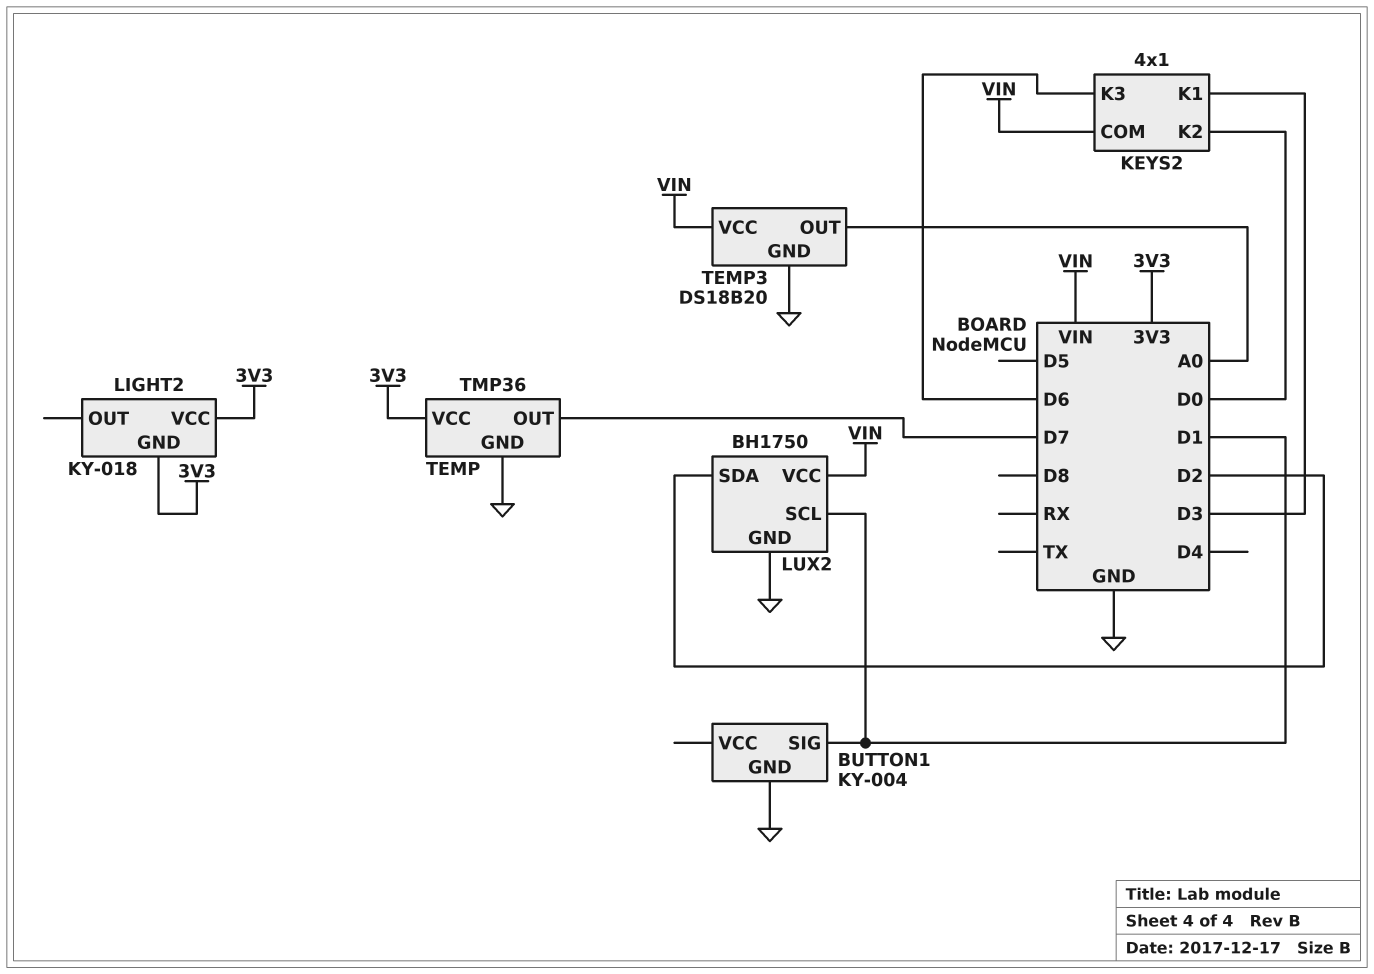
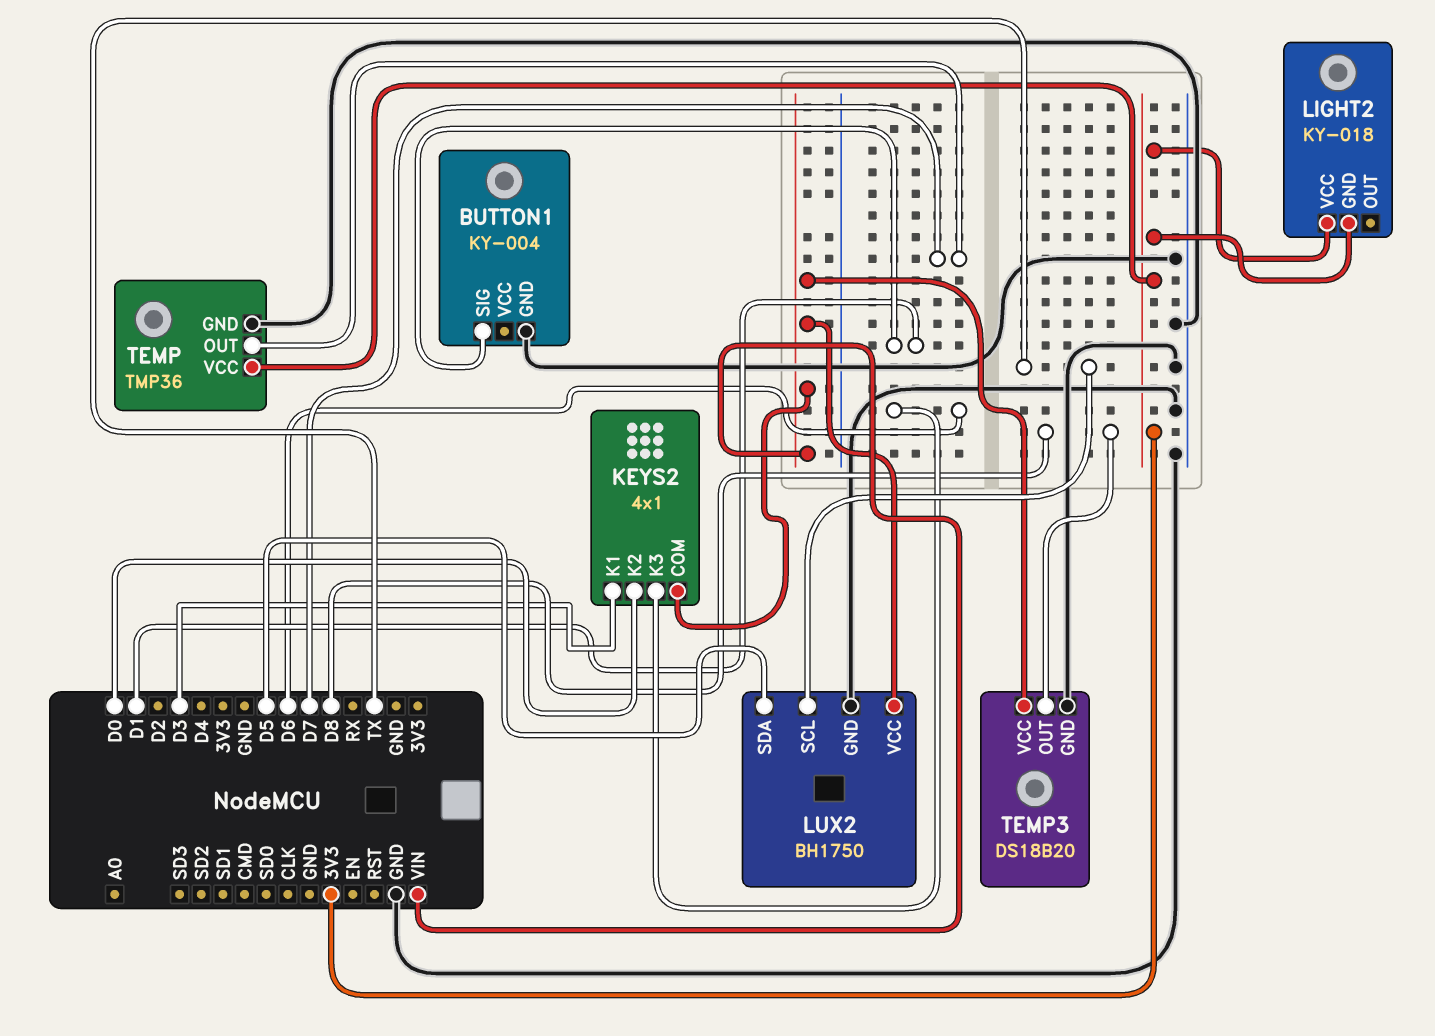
LUX2 pin SCL: D1 -> TX
LUX2 pin SDA: D2 -> D5
TEMP3 pin OUT: A0 -> D8

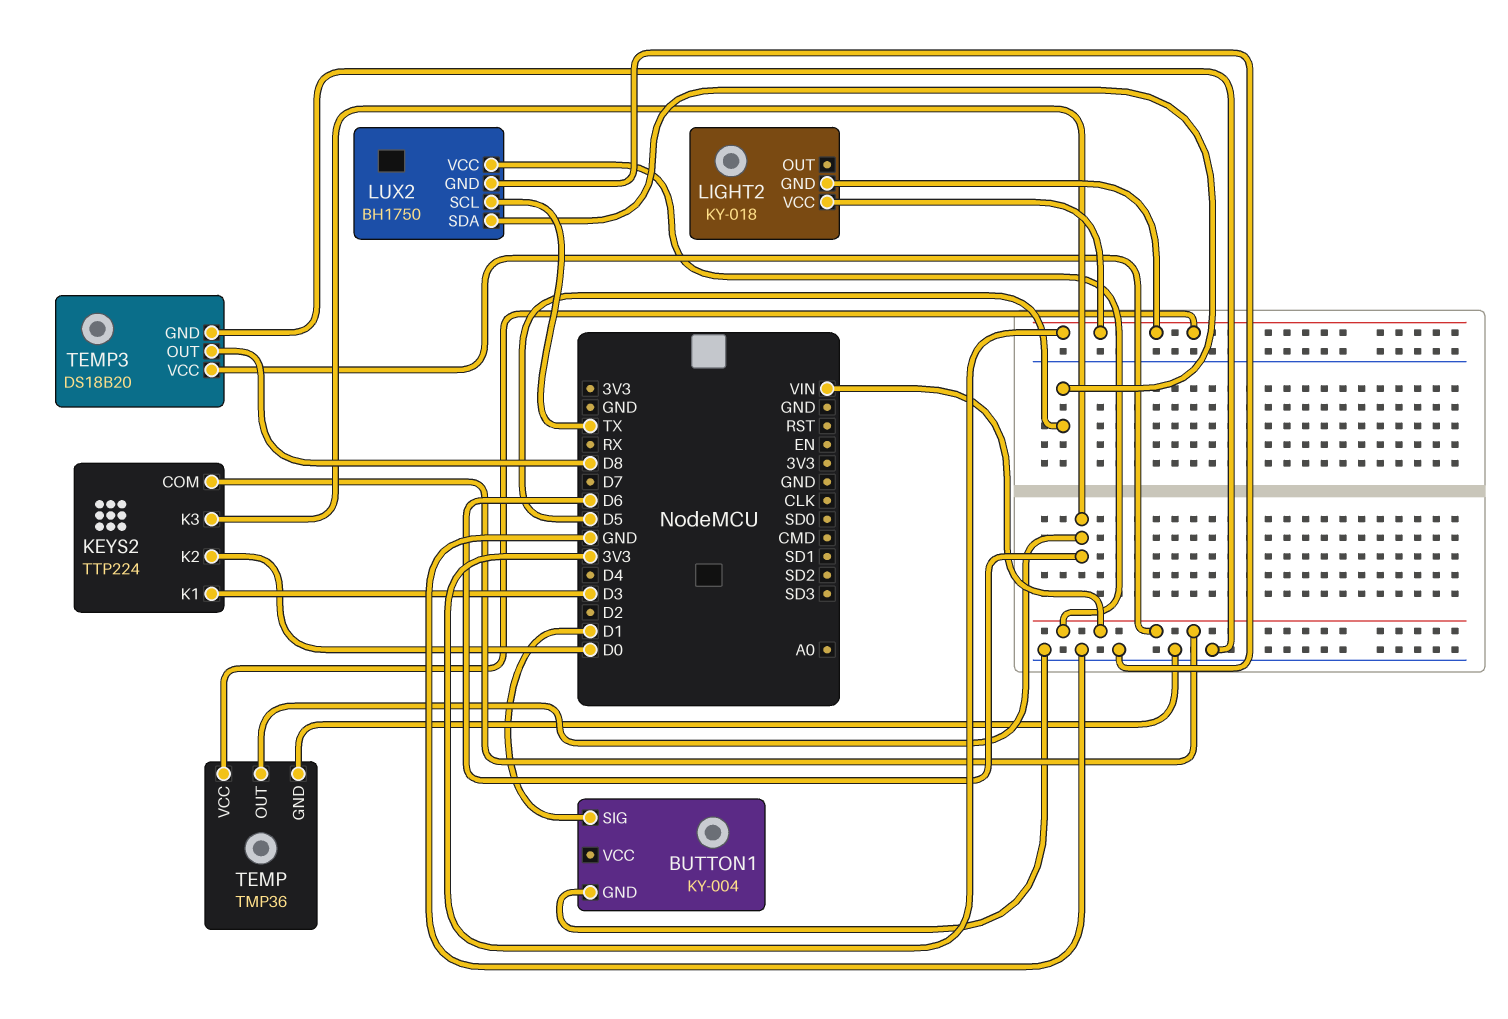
KEYS2: 4x1 -> TTP224
TEMP pin OUT: D7 -> D6

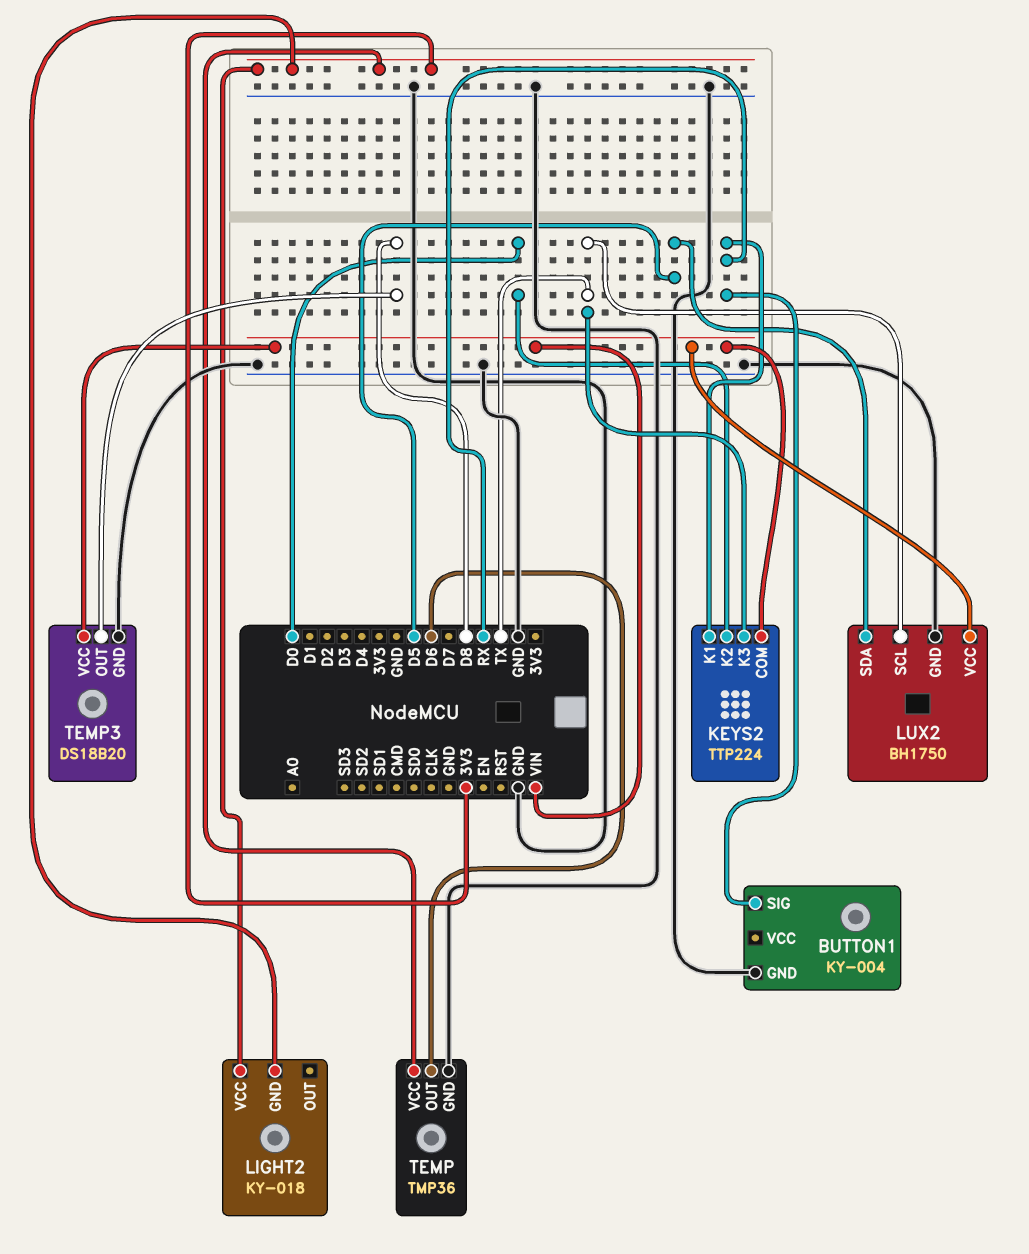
BUTTON1 pin SIG: D1 -> RX
KEYS2 pin K1: D3 -> RX
KEYS2 pin K3: D6 -> TX

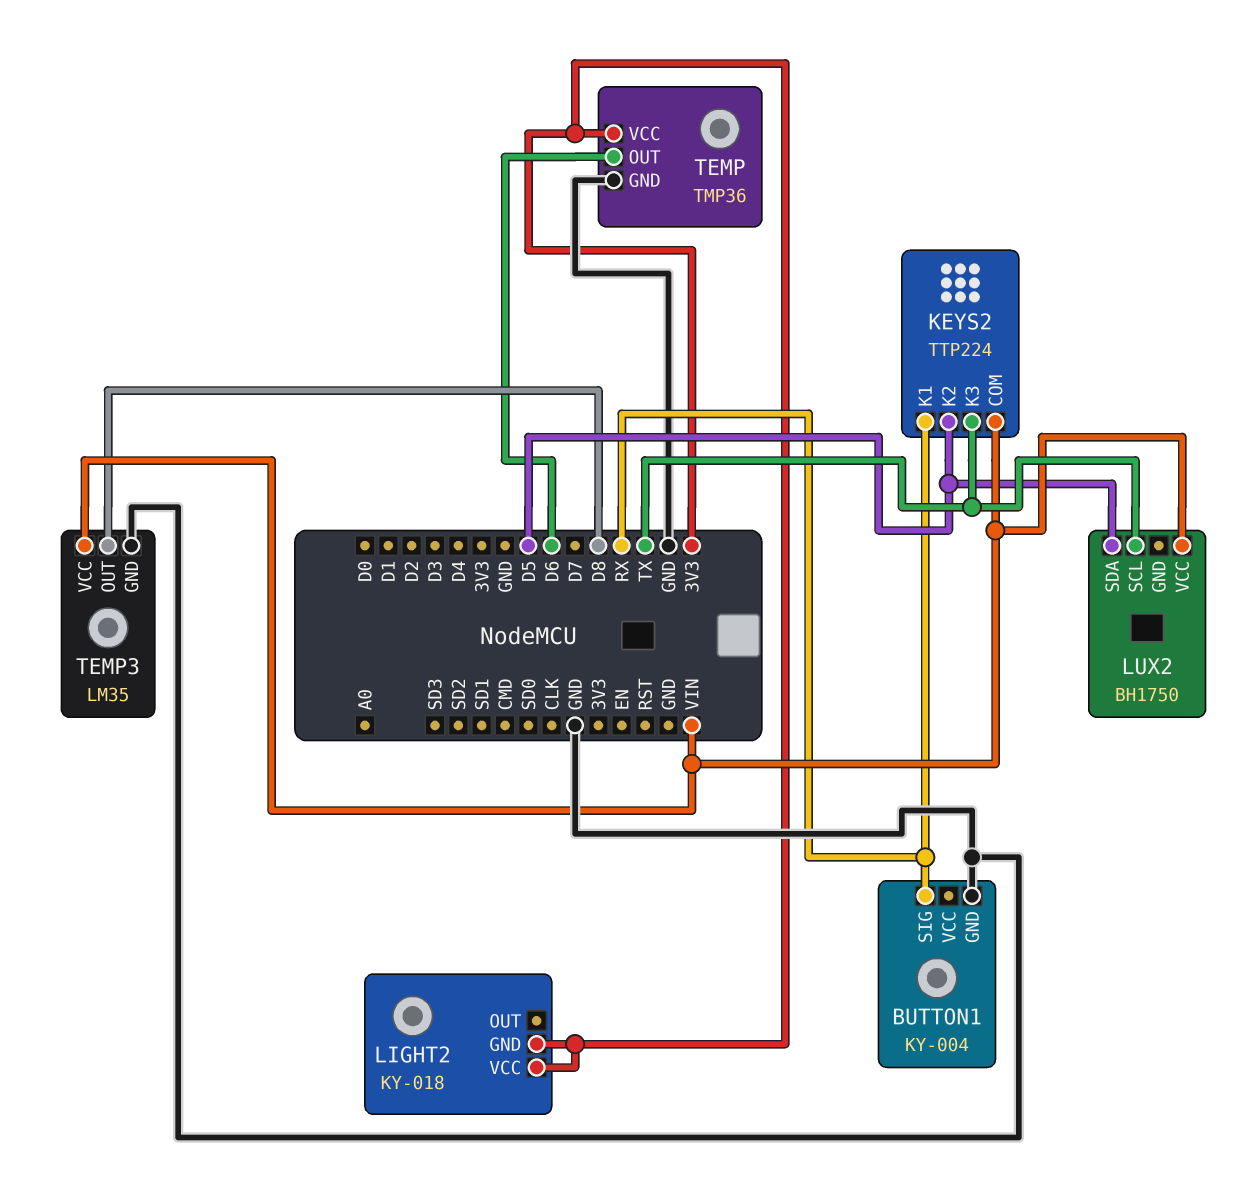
KEYS2 pin K2: D0 -> D5
LUX2 pin GND: GND -> none
TEMP3: DS18B20 -> LM35

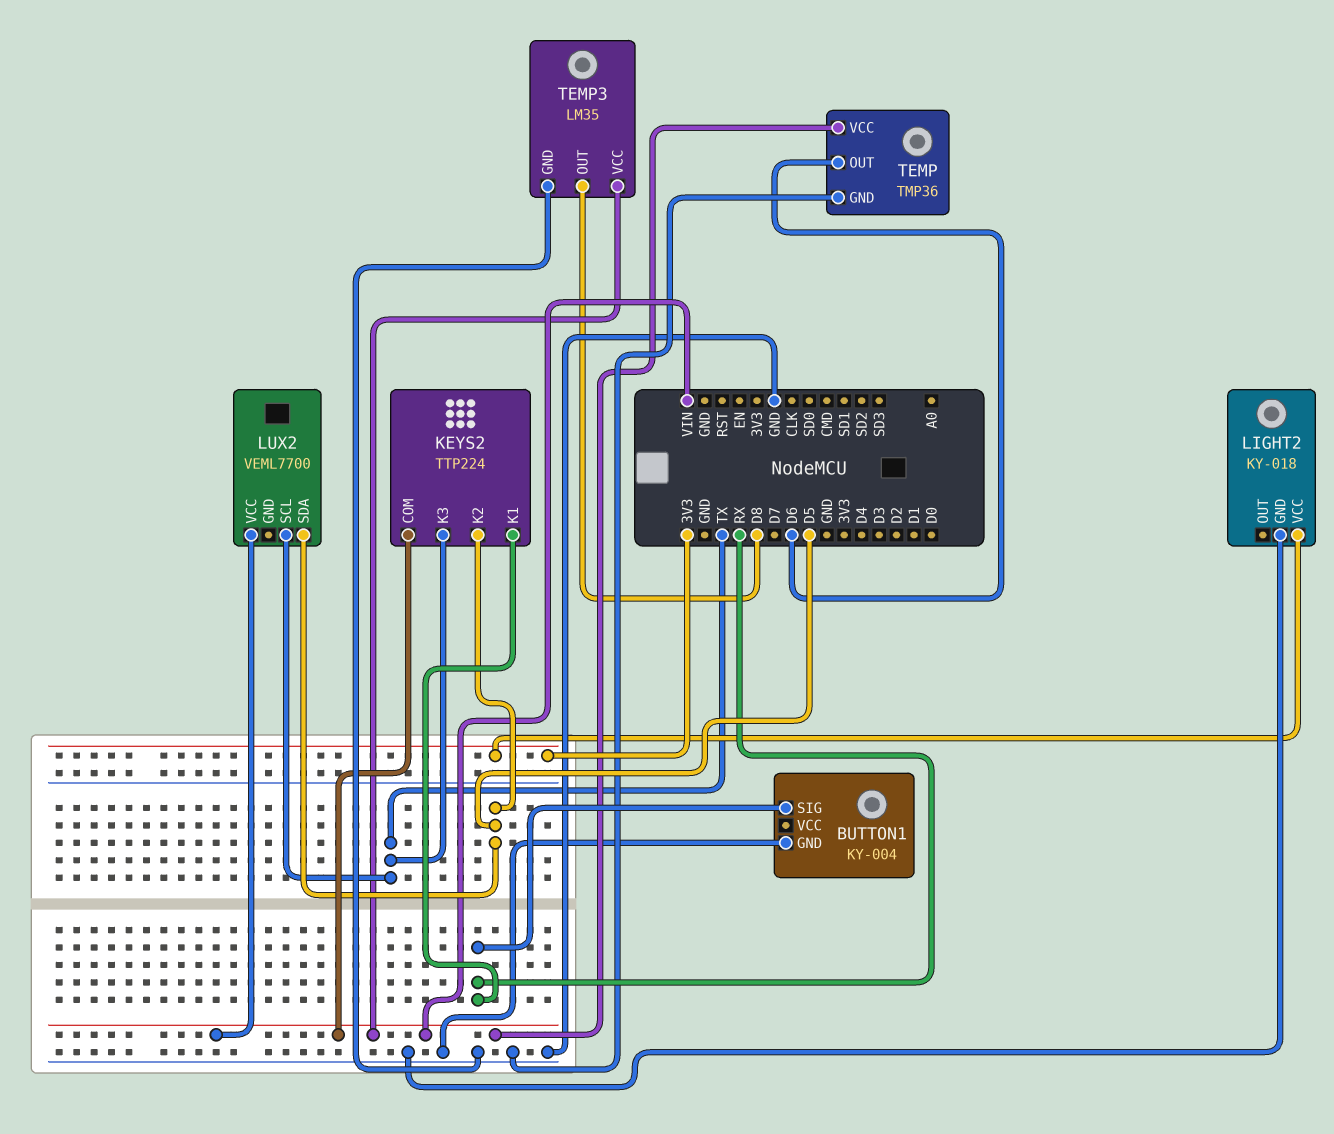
LIGHT2 pin GND: 3V3 -> GND
LUX2: BH1750 -> VEML7700
TEMP pin VCC: 3V3 -> VIN

